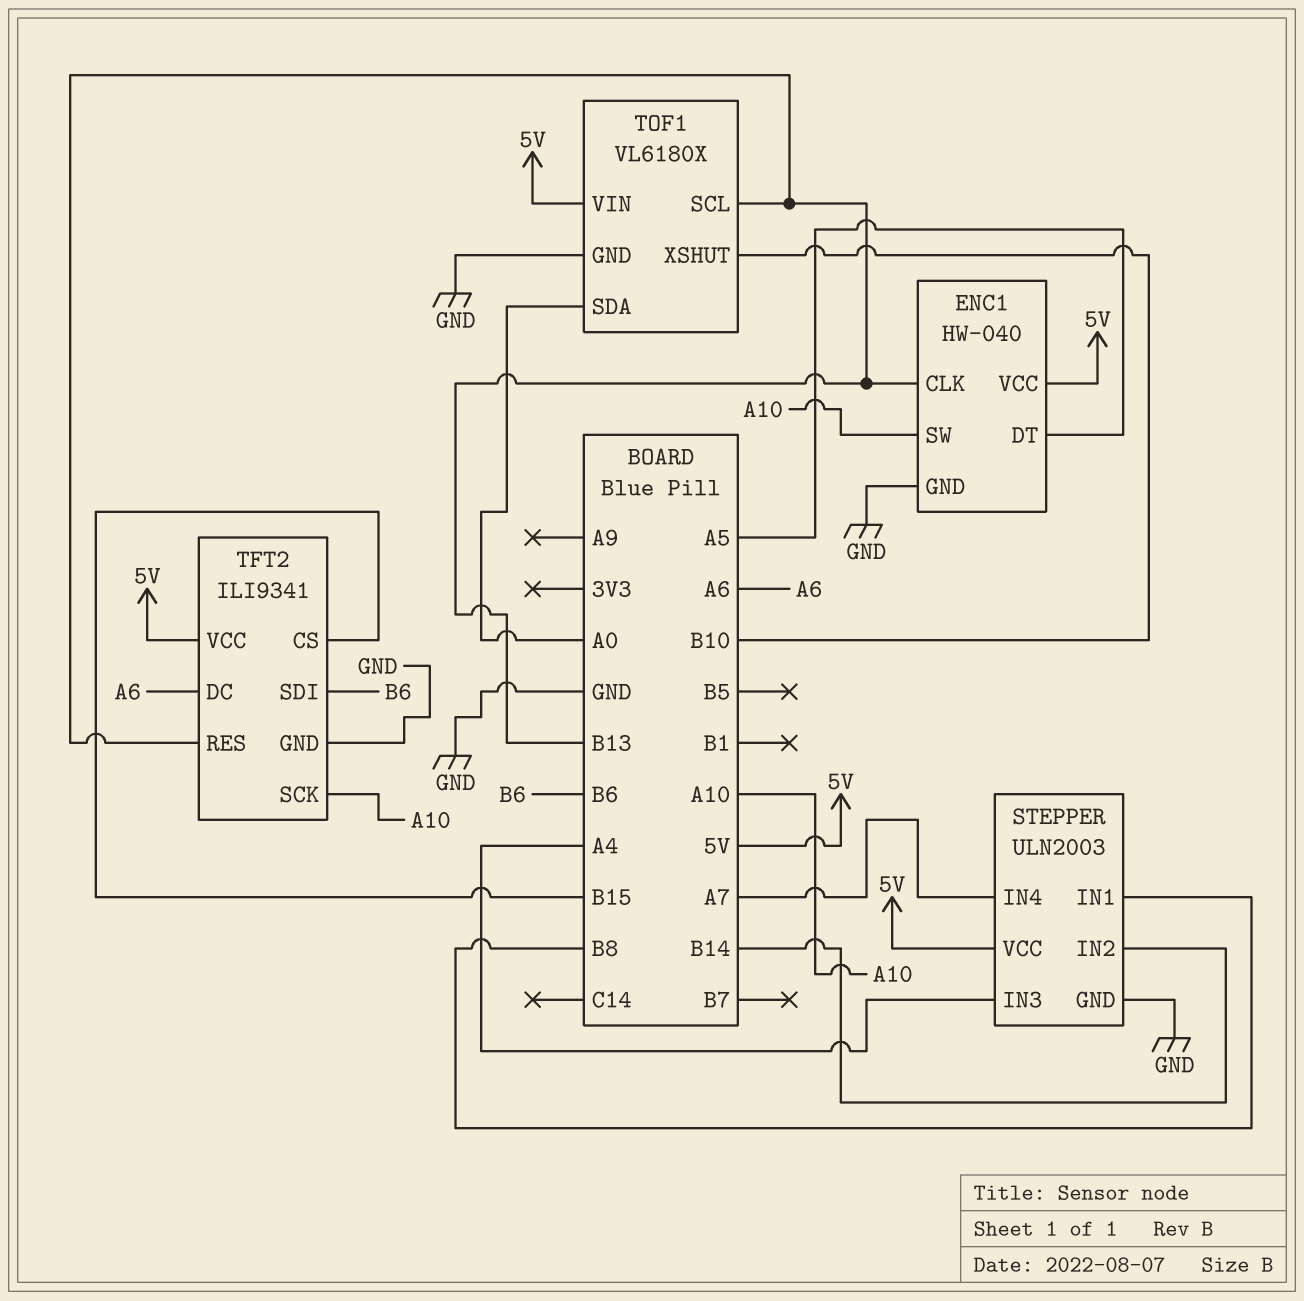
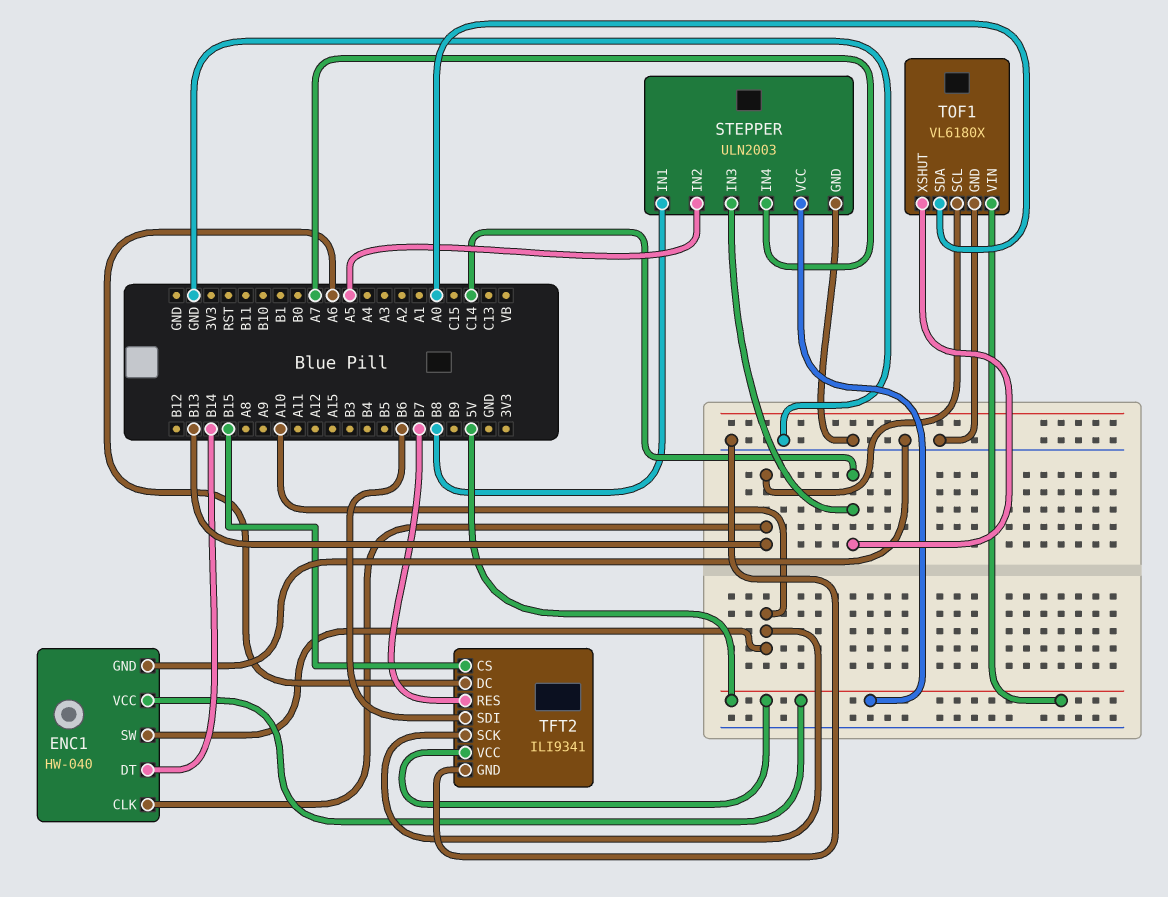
ENC1 pin DT: A5 -> B14
STEPPER pin IN2: B14 -> A5
STEPPER pin IN3: A4 -> C14
TFT2 pin RES: B13 -> B7
TOF1 pin XSHUT: B10 -> C14

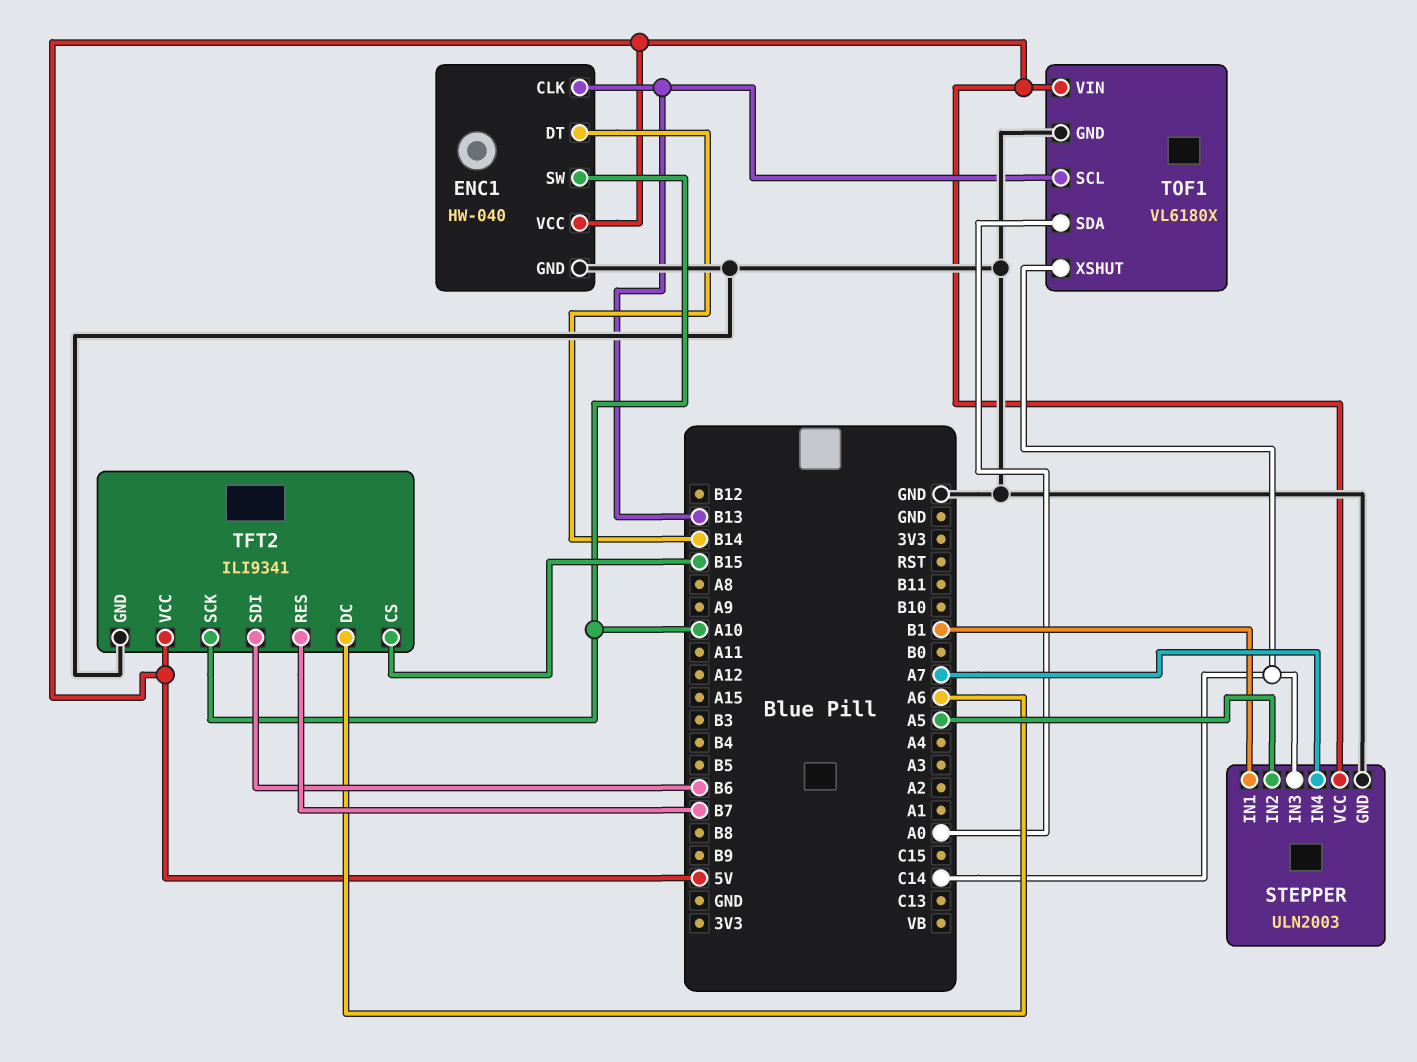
STEPPER pin IN1: B8 -> B1

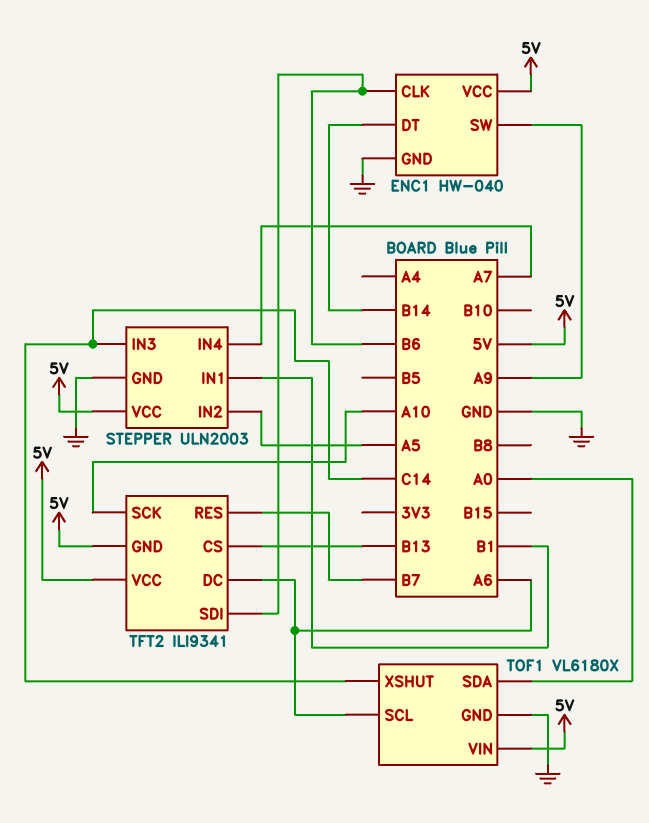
ENC1 pin CLK: B13 -> B6
ENC1 pin SW: A10 -> A9
TFT2 pin CS: B15 -> B13
TFT2 pin GND: GND -> 5V
TOF1 pin SCL: B13 -> A6

